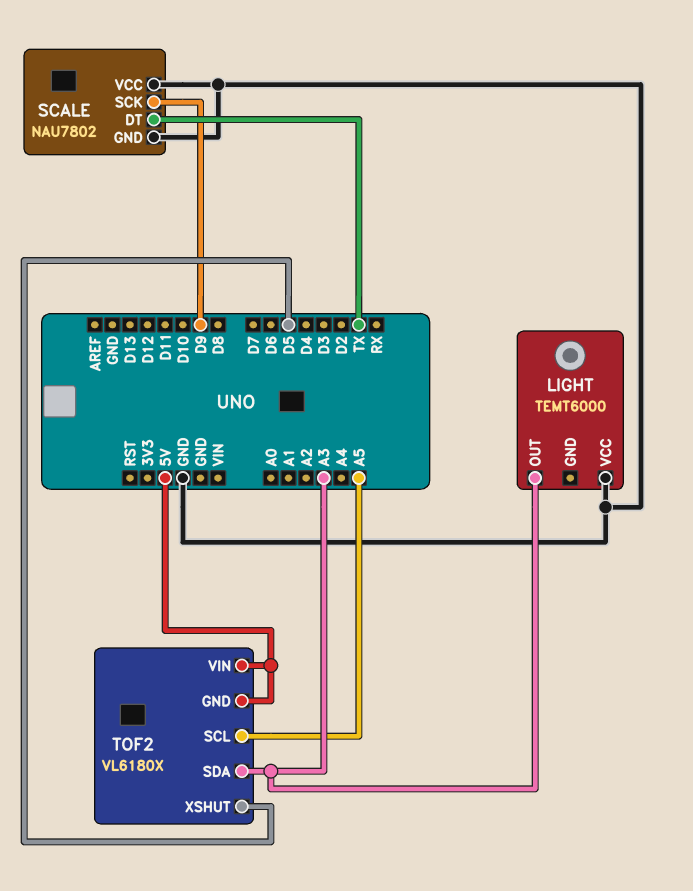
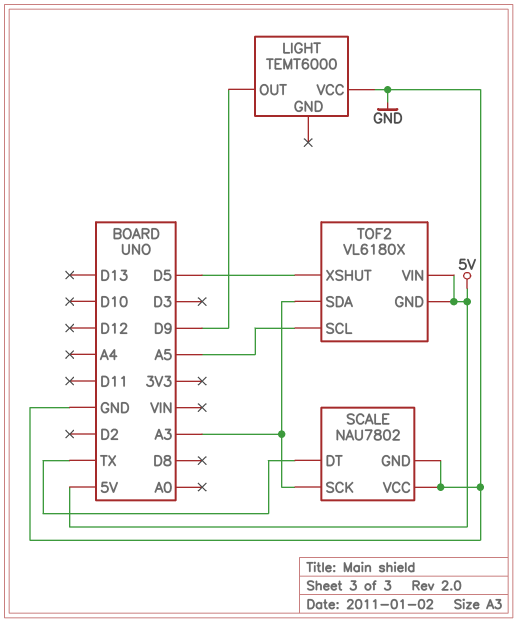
LIGHT pin OUT: A3 -> D9
SCALE pin SCK: D9 -> A3

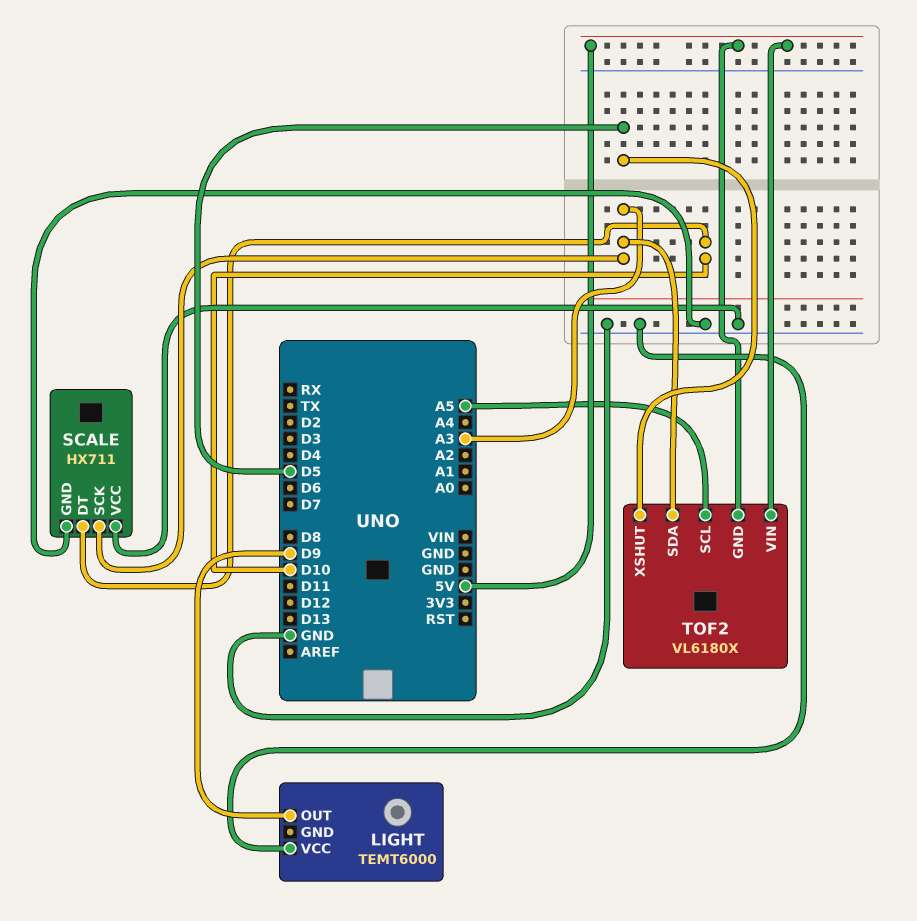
SCALE: NAU7802 -> HX711
SCALE pin DT: TX -> D10

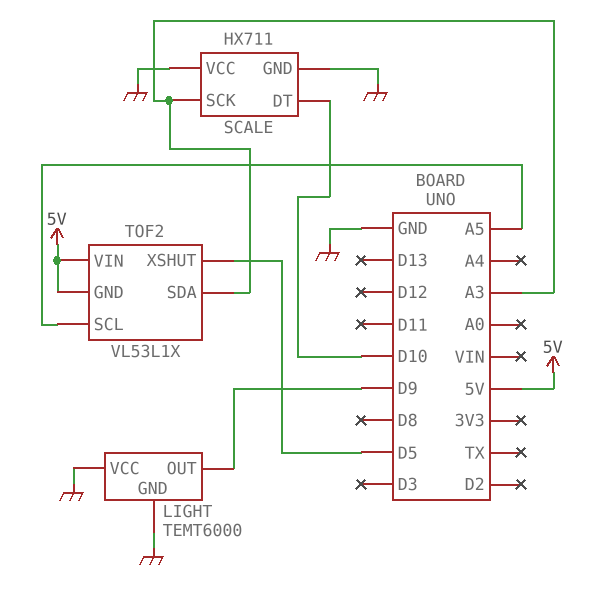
LIGHT pin GND: none -> GND
TOF2: VL6180X -> VL53L1X

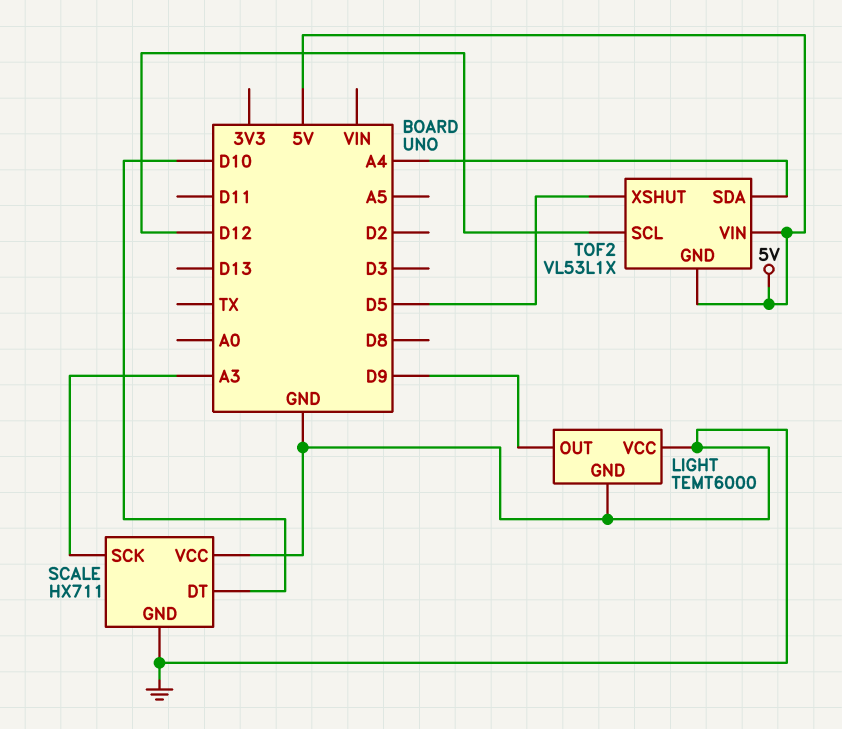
TOF2 pin SCL: A5 -> D12
TOF2 pin SDA: A3 -> A4

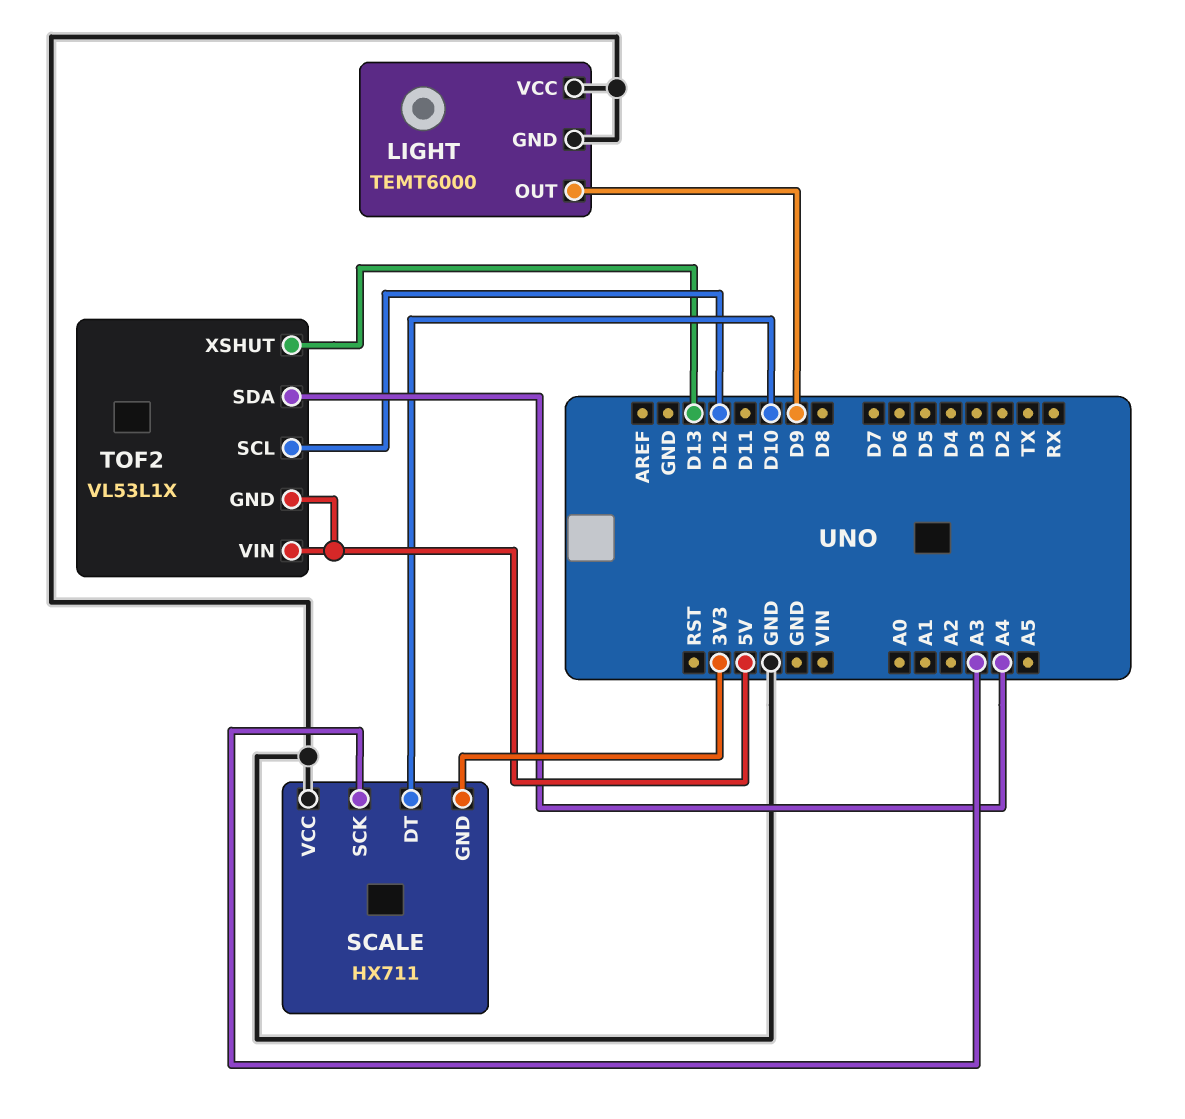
SCALE pin GND: GND -> 3V3
TOF2 pin XSHUT: D5 -> D13

